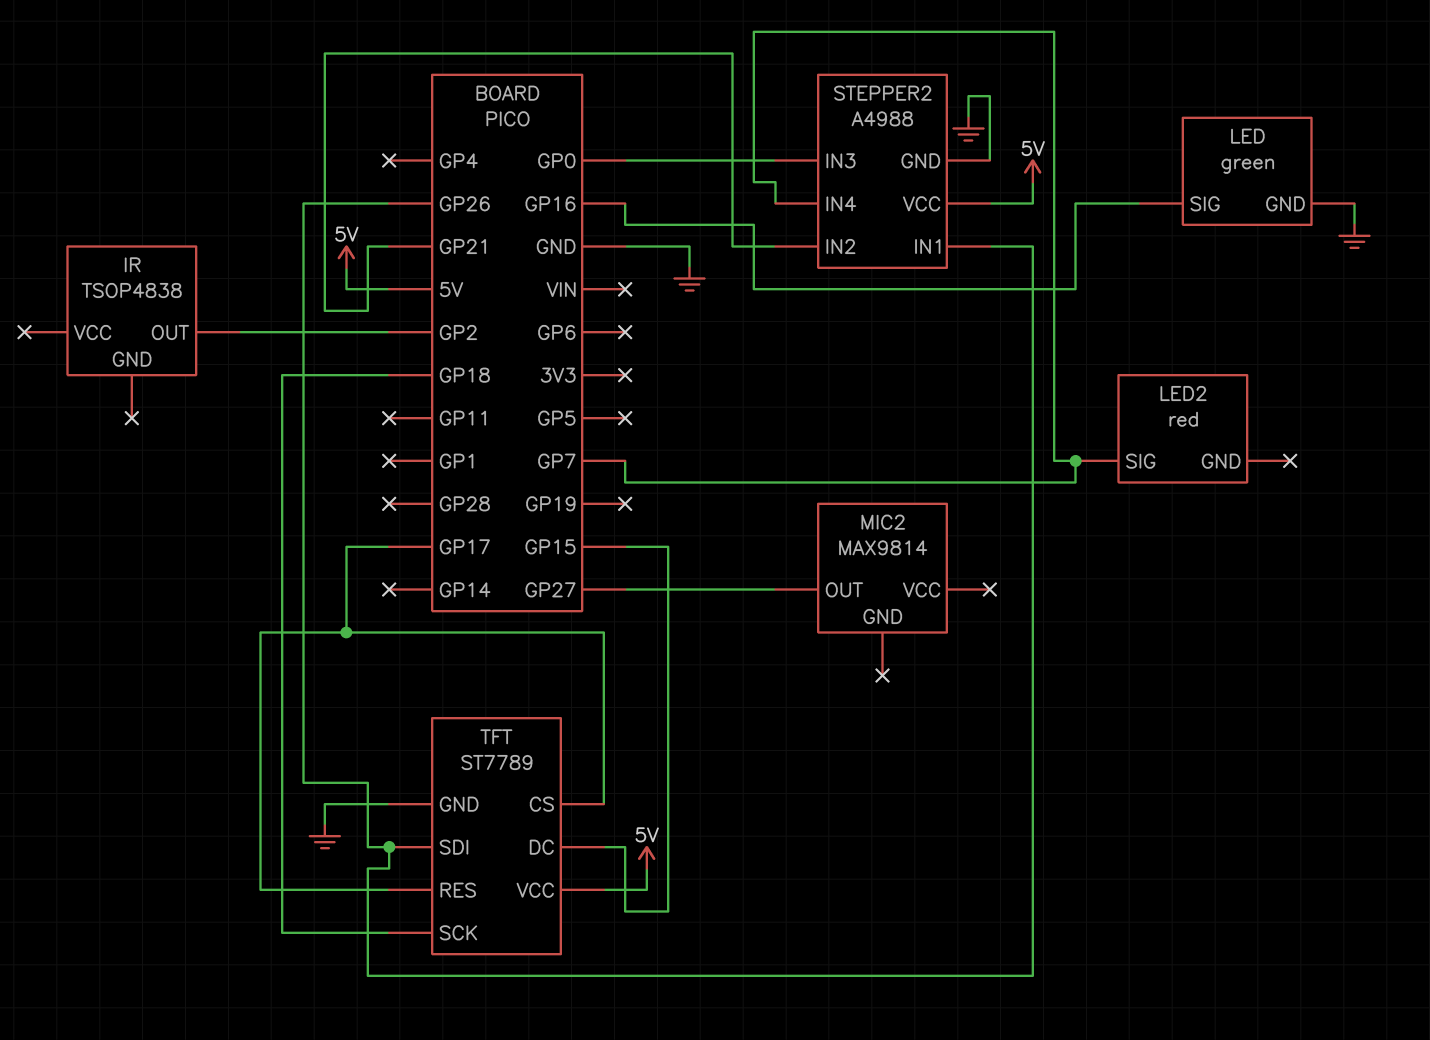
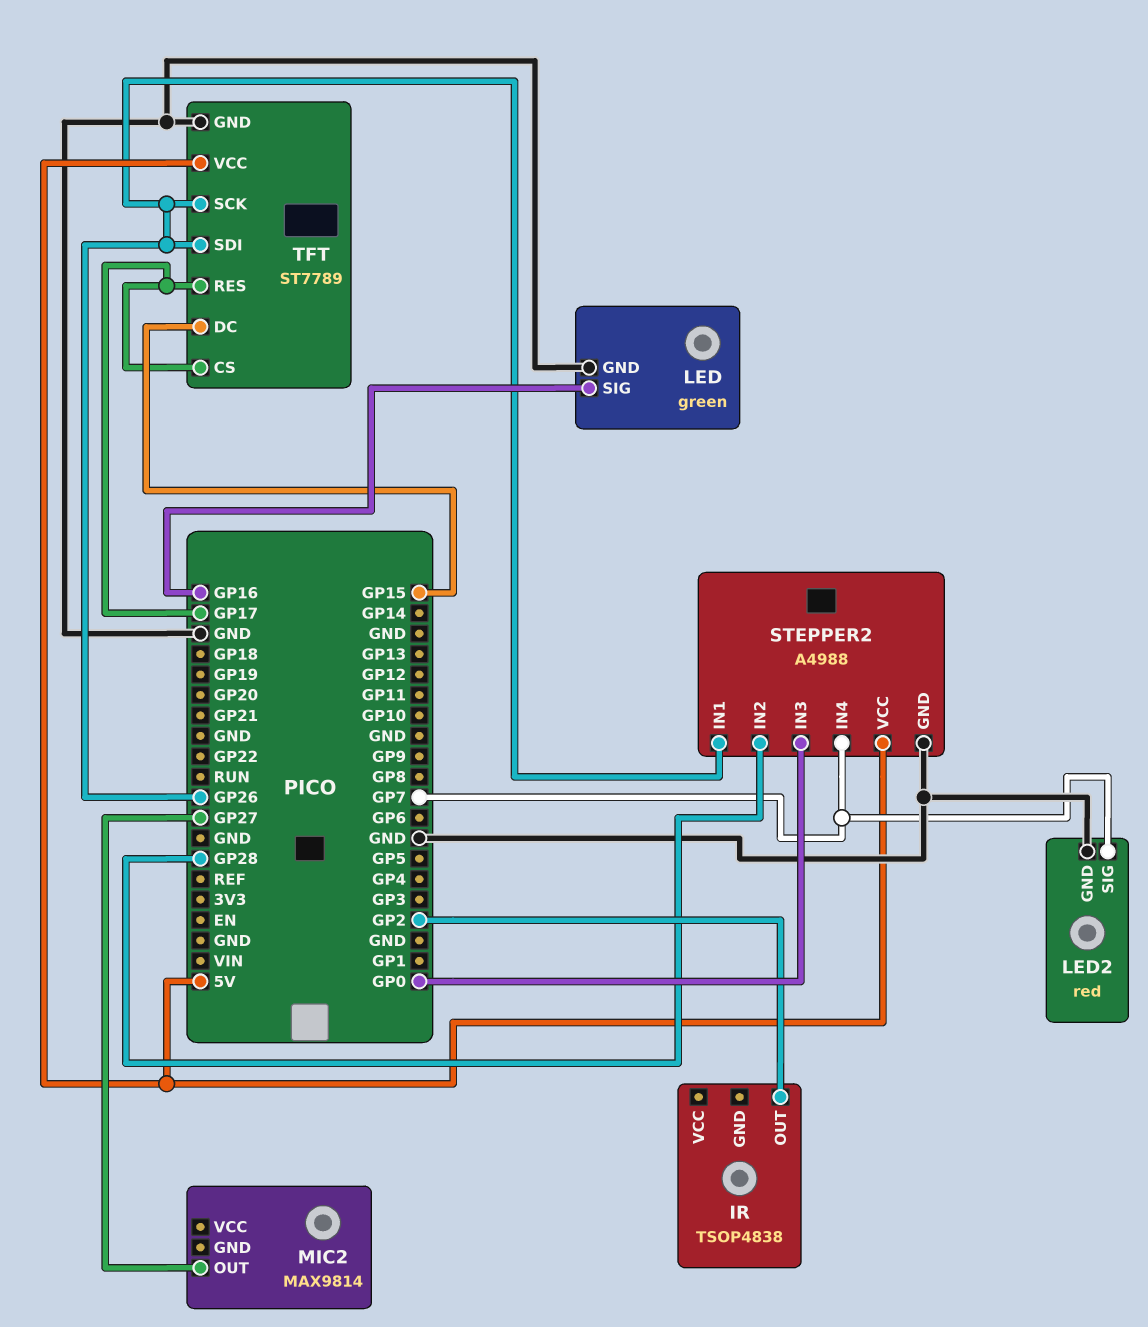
LED2 pin GND: none -> GND
STEPPER2 pin IN2: GP21 -> GP28
TFT pin SCK: GP18 -> GP26

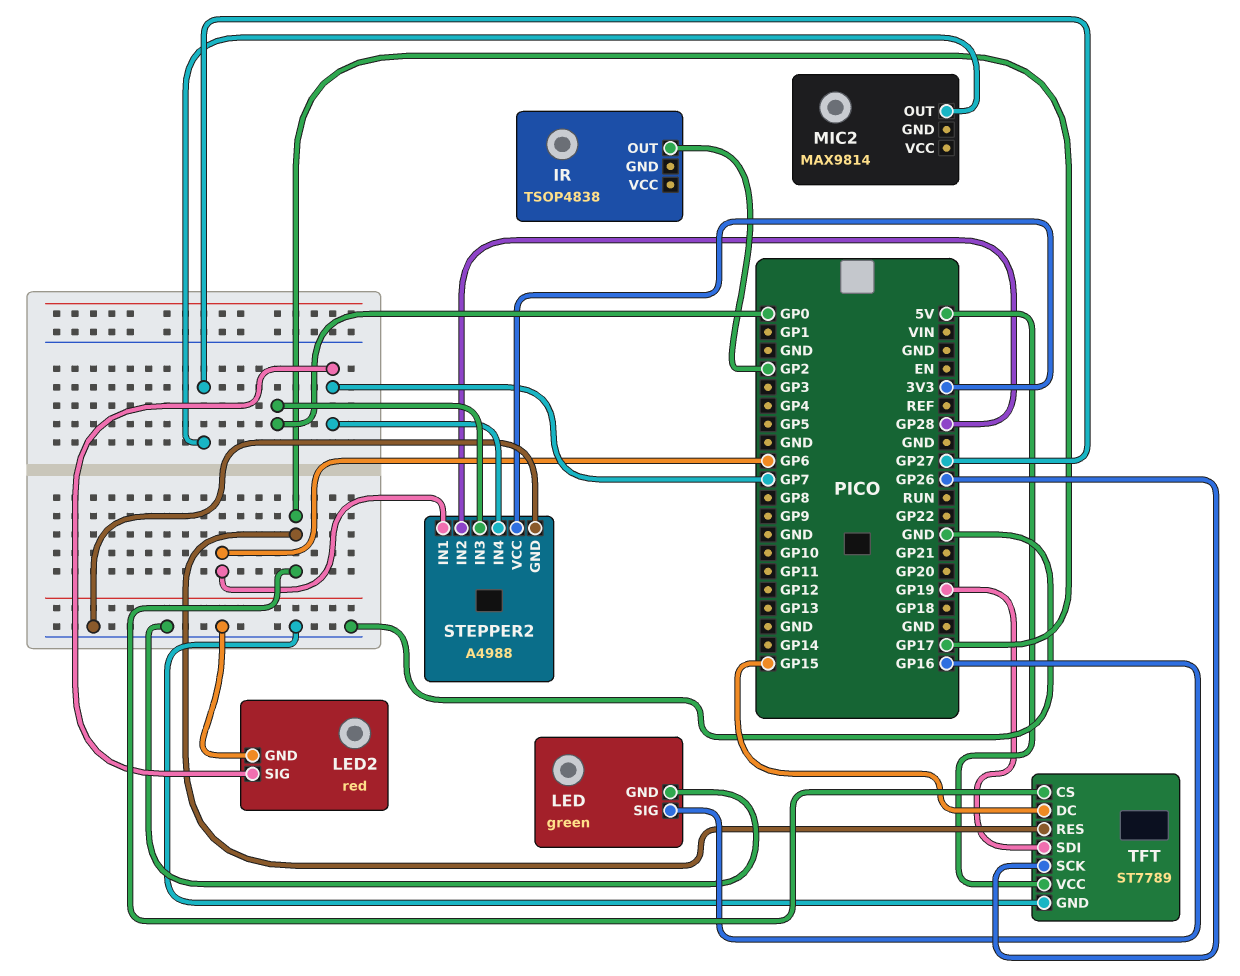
STEPPER2 pin IN1: GP26 -> GP6
STEPPER2 pin VCC: 5V -> 3V3
TFT pin SDI: GP26 -> GP19

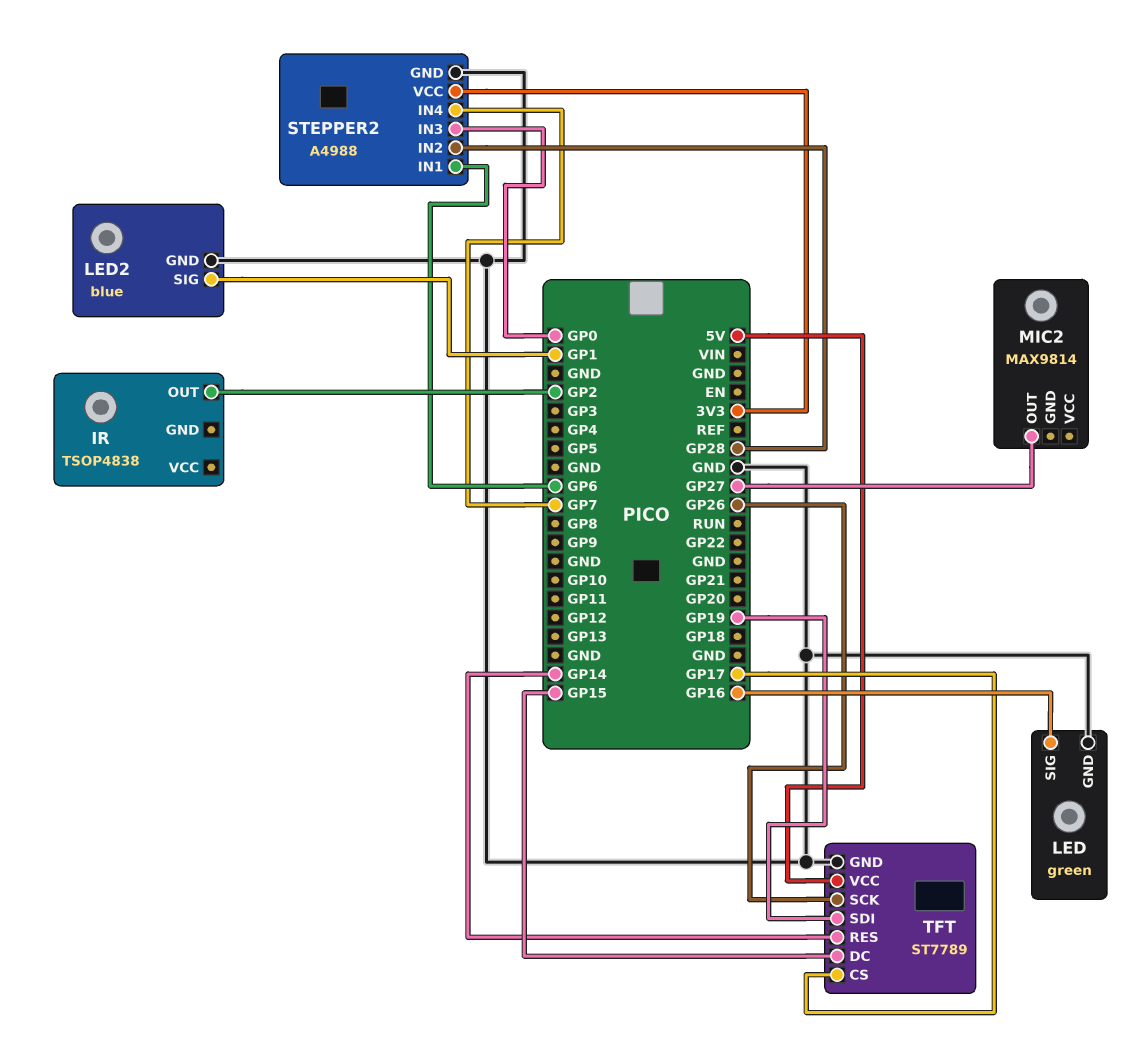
LED2: red -> blue
LED2 pin SIG: GP7 -> GP1
TFT pin RES: GP17 -> GP14

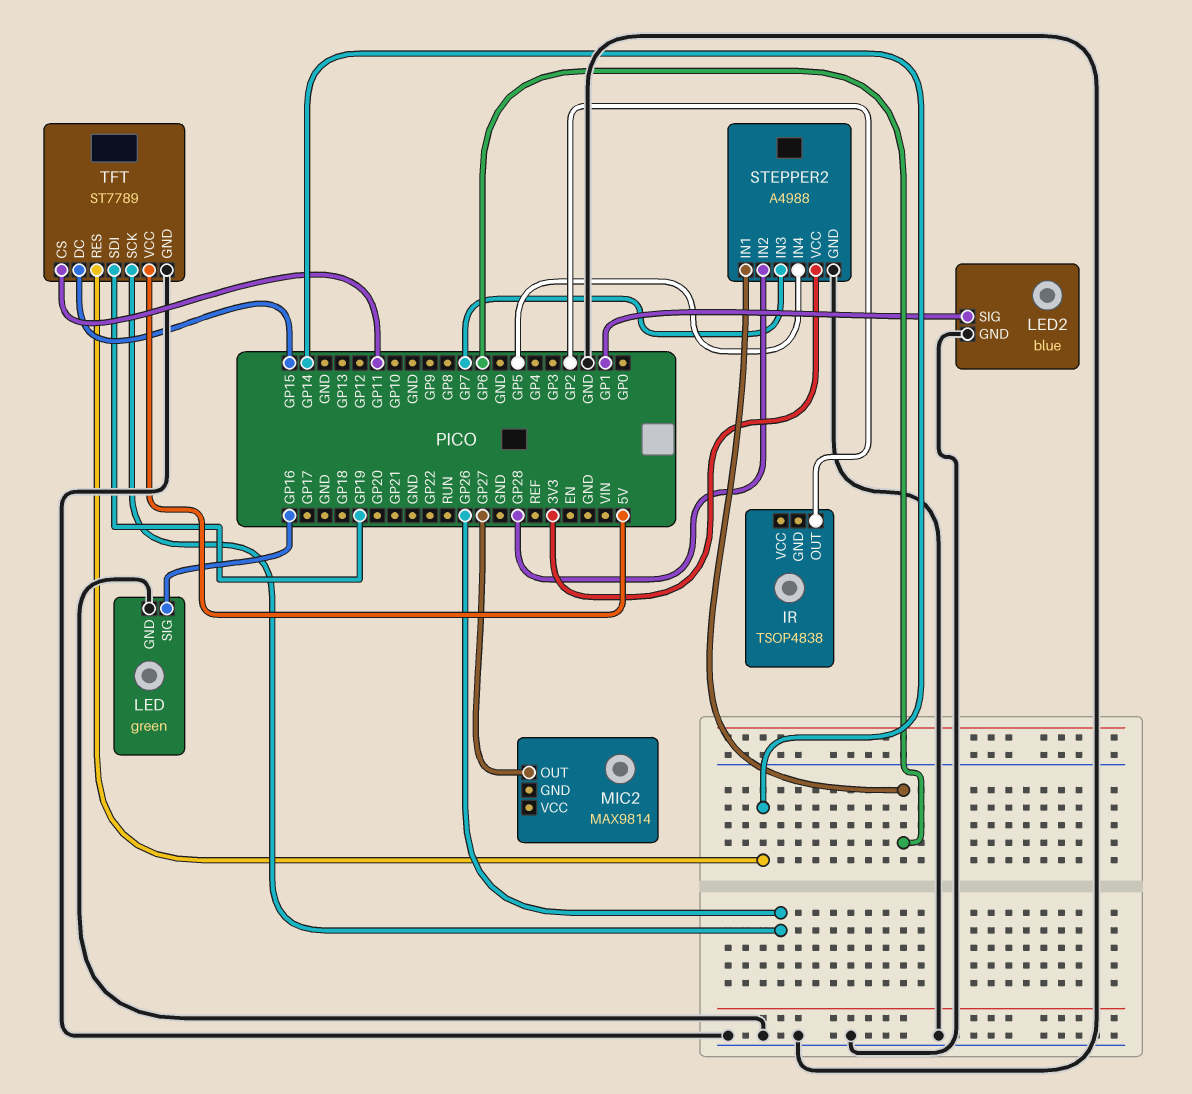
STEPPER2 pin IN3: GP0 -> GP7
STEPPER2 pin IN4: GP7 -> GP5
TFT pin CS: GP17 -> GP11

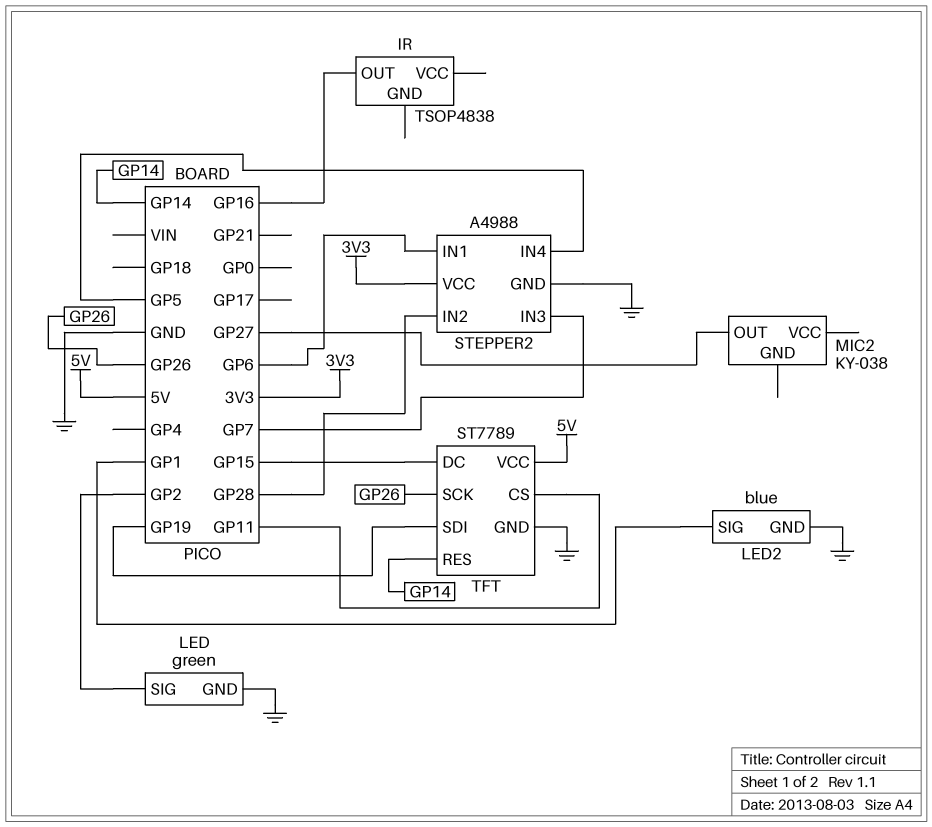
IR pin OUT: GP2 -> GP16
LED pin SIG: GP16 -> GP2
MIC2: MAX9814 -> KY-038

